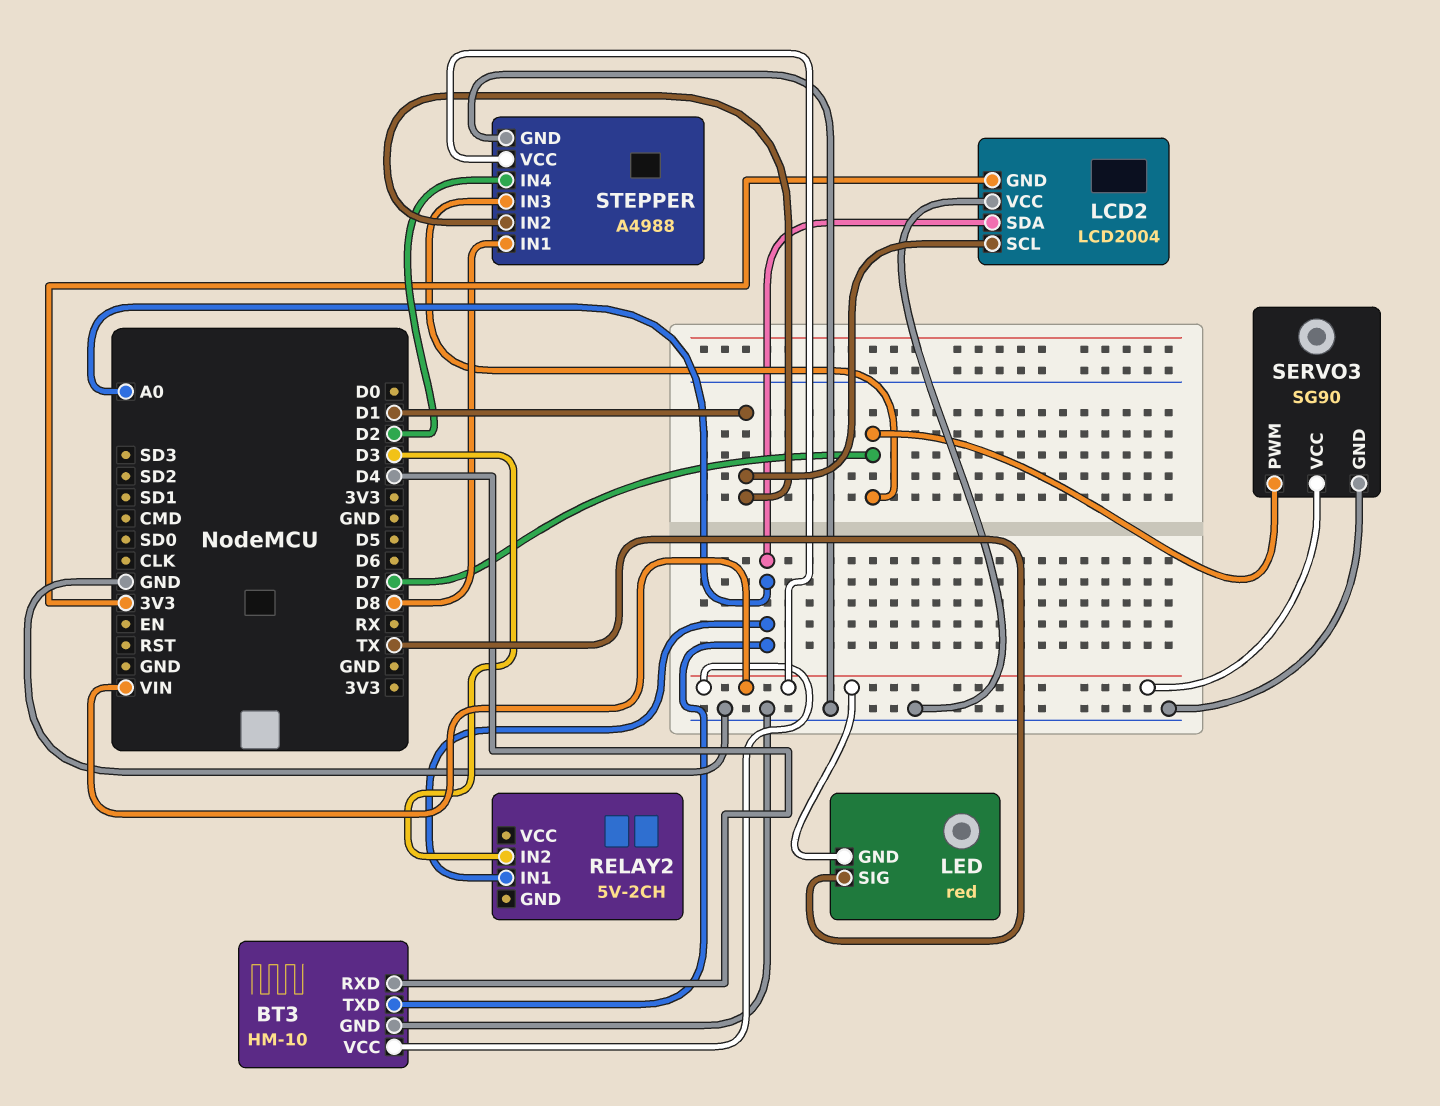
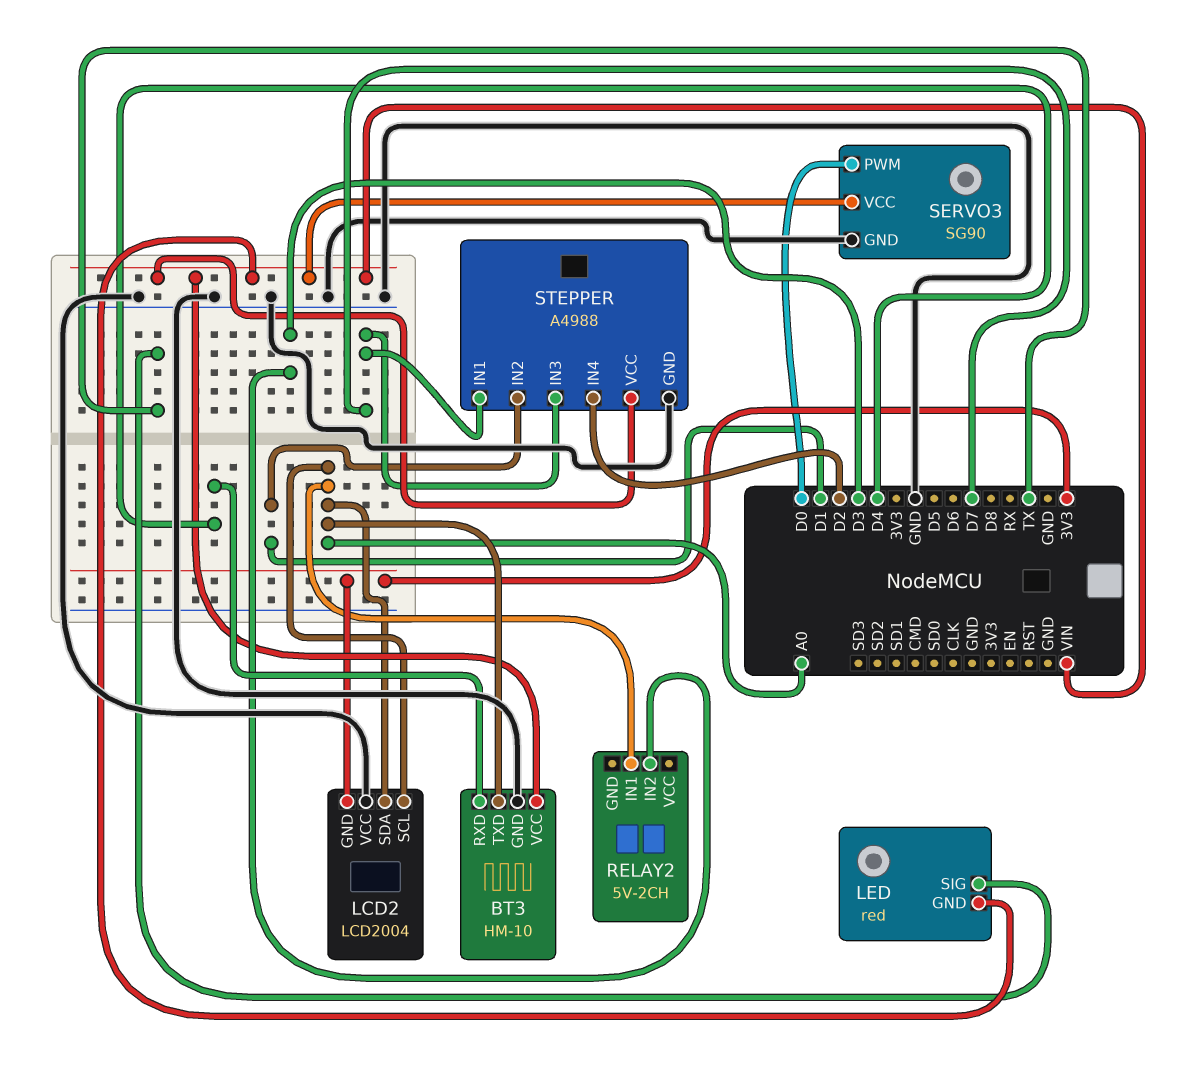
LCD2 pin SCL: D1 -> A0
SERVO3 pin PWM: D7 -> D0
STEPPER pin IN1: D8 -> D7

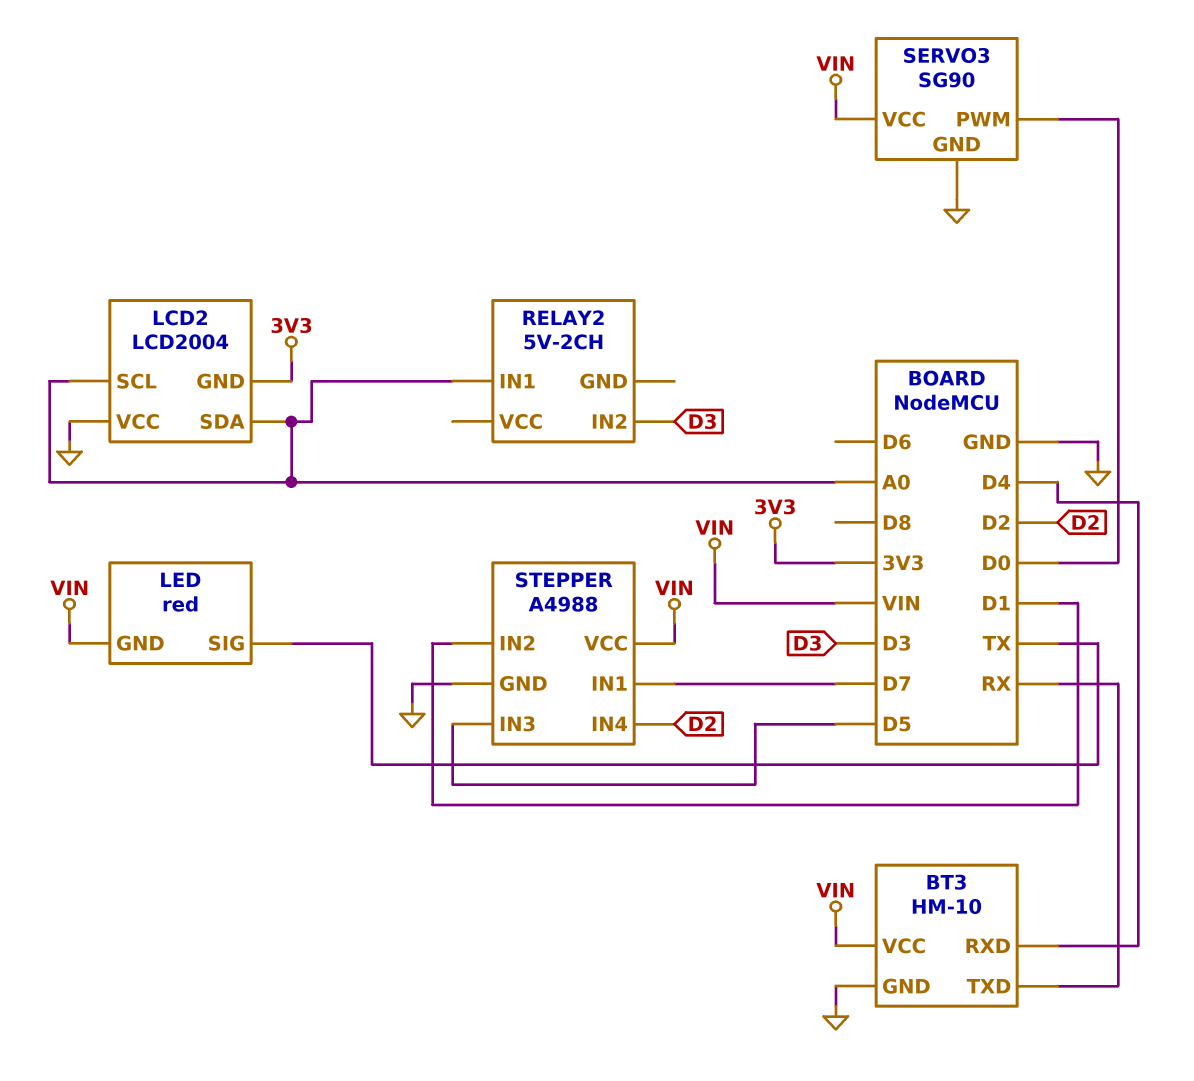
BT3 pin TXD: A0 -> RX
STEPPER pin IN3: D7 -> D5

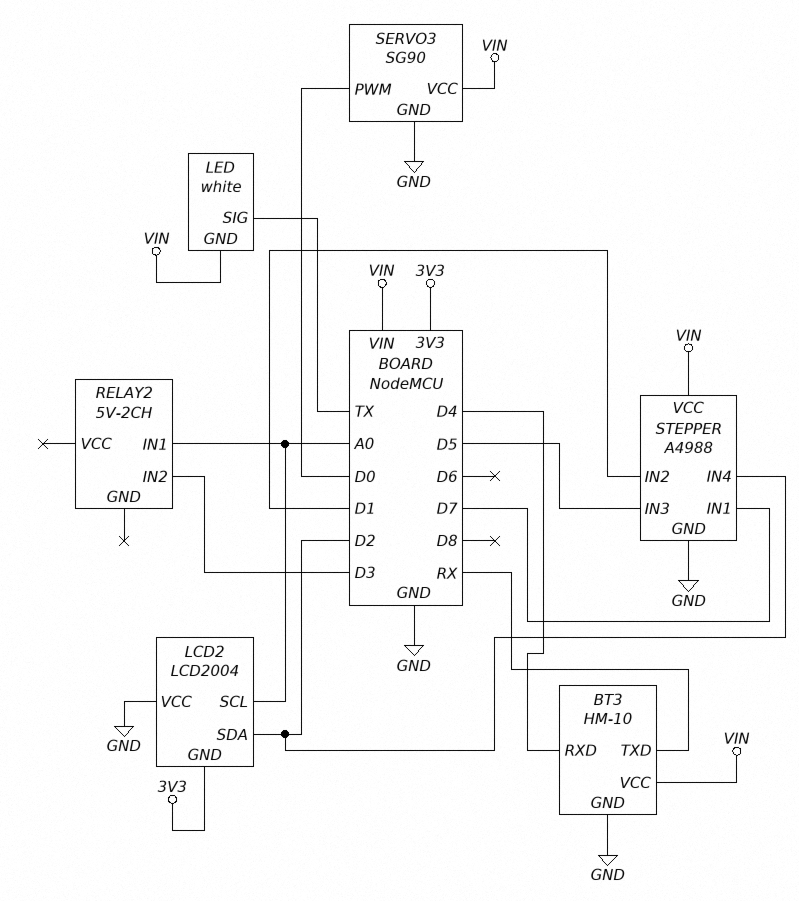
LCD2 pin SDA: A0 -> D2
LED: red -> white

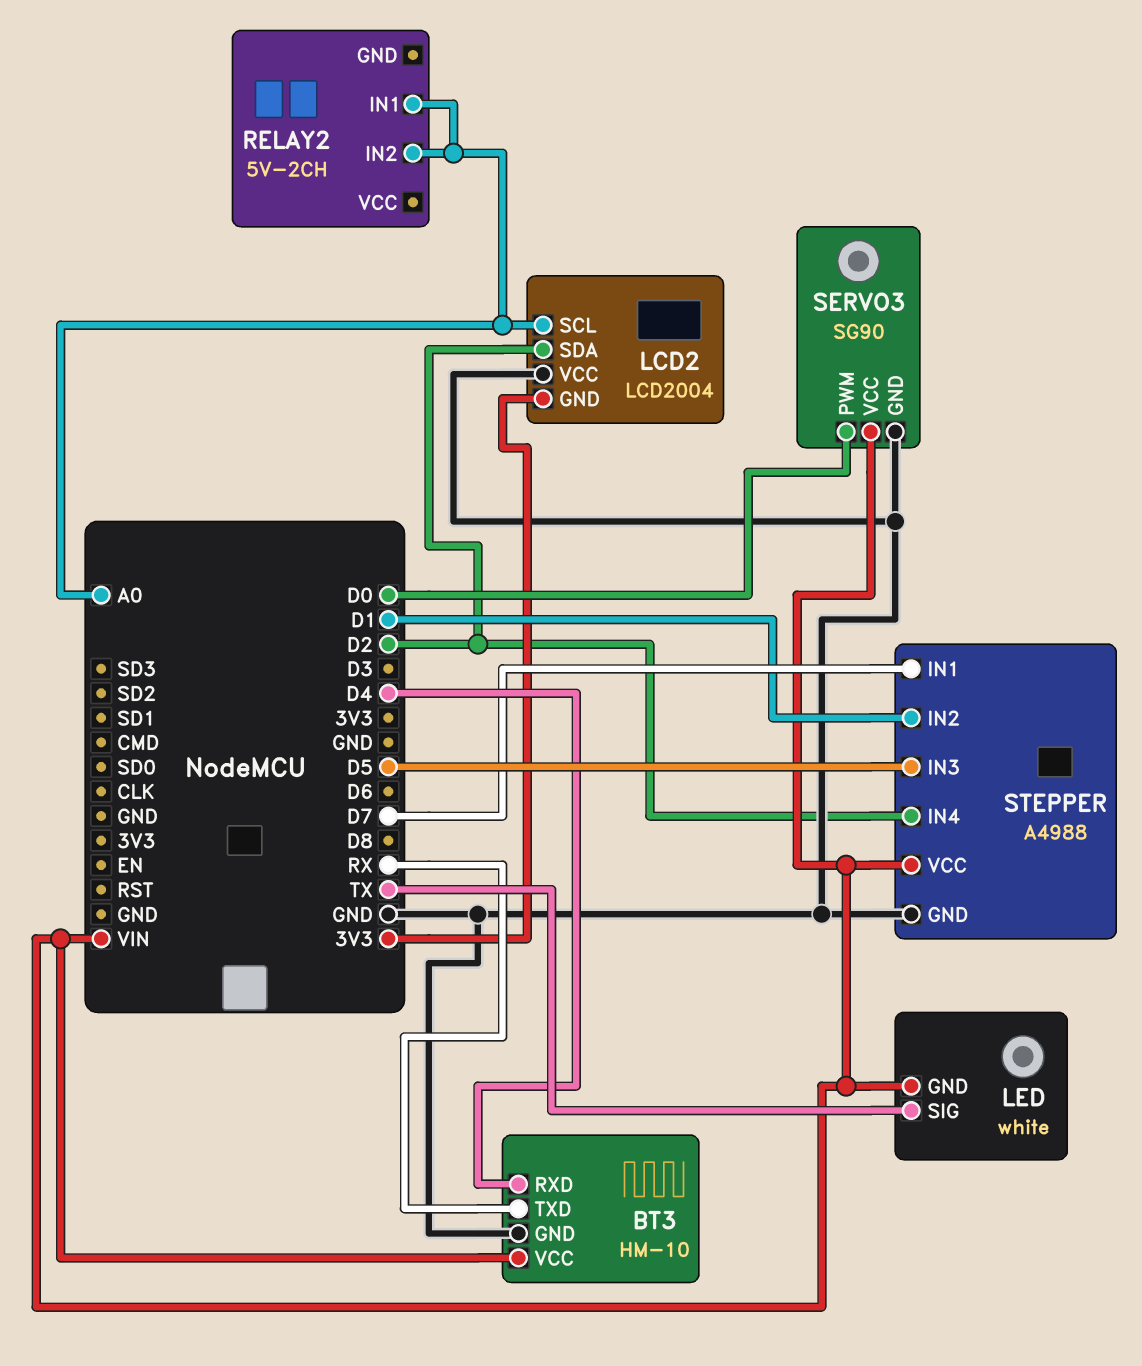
RELAY2 pin IN2: D3 -> A0

